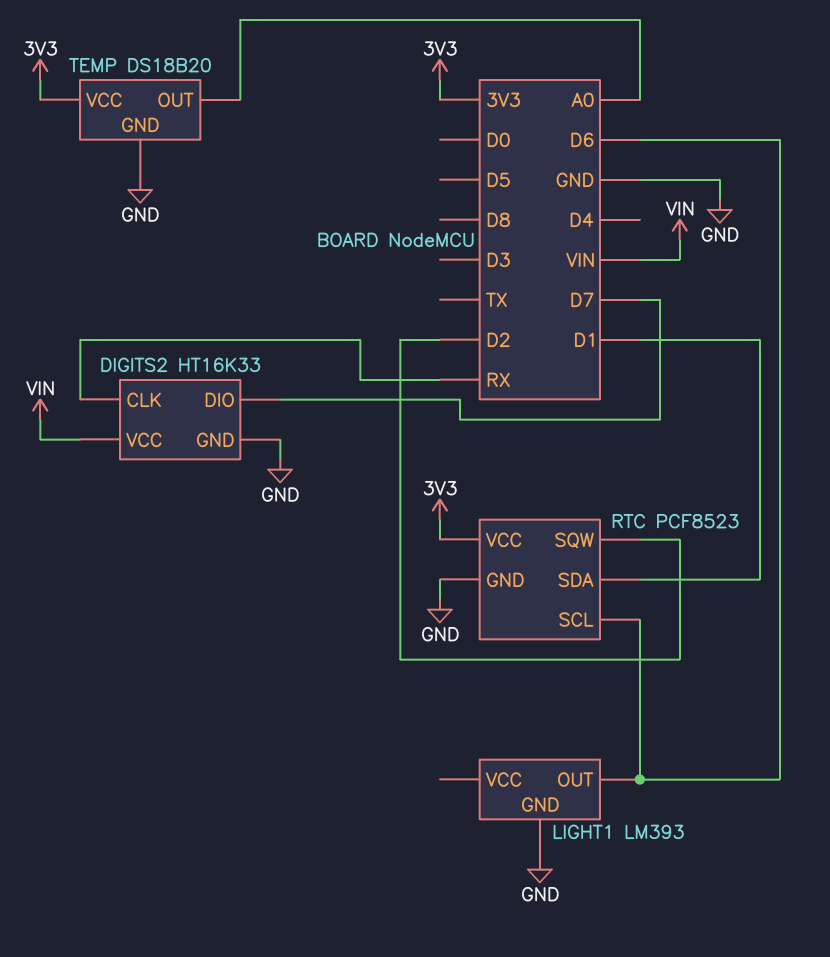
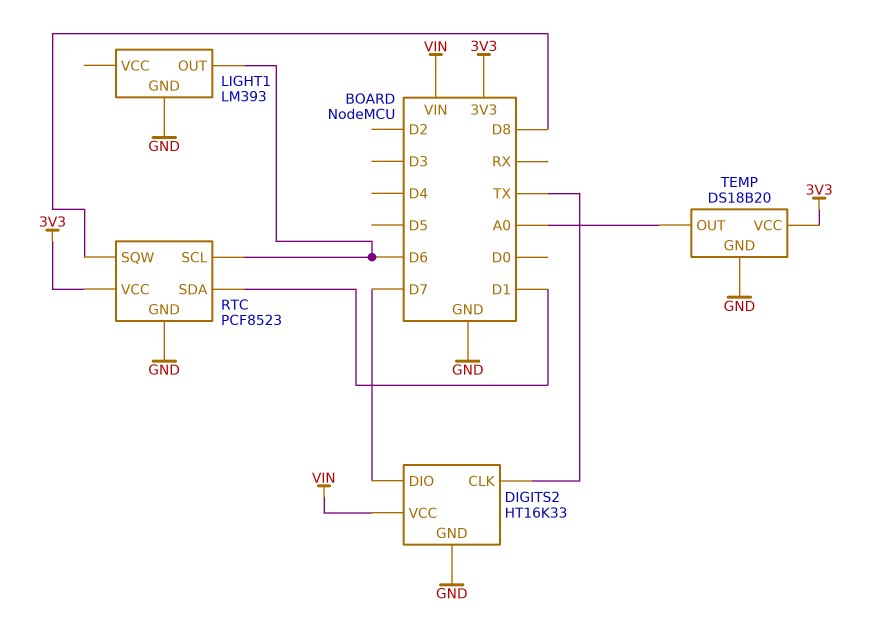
DIGITS2 pin CLK: RX -> TX
RTC pin SQW: D2 -> D8

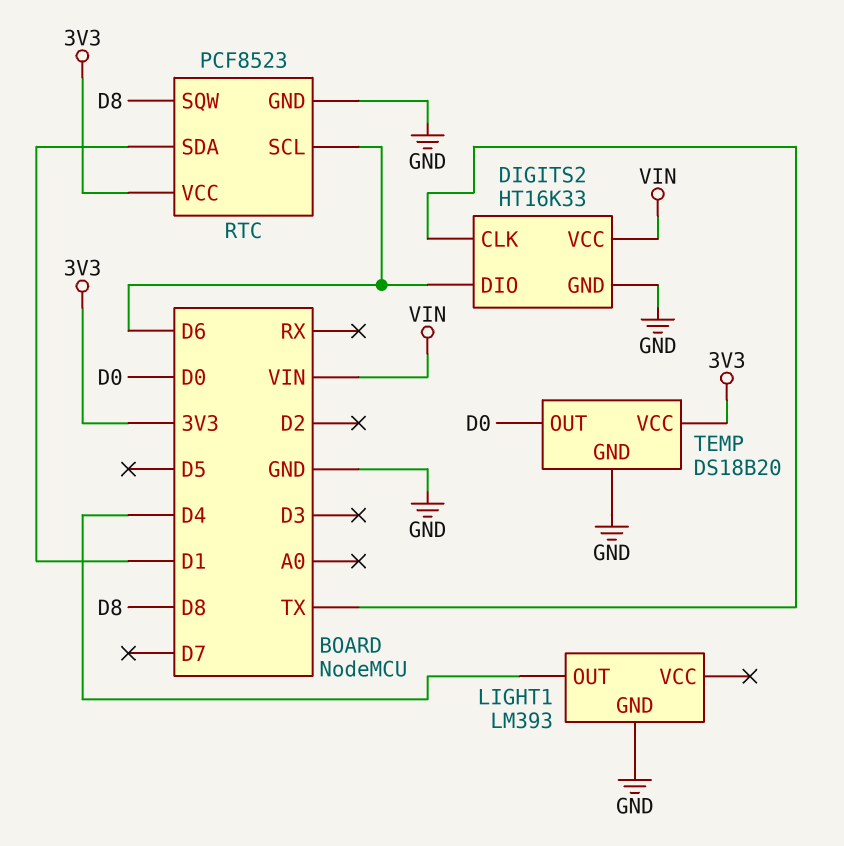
DIGITS2 pin DIO: D7 -> D6
LIGHT1 pin OUT: D6 -> D4
TEMP pin OUT: A0 -> D0

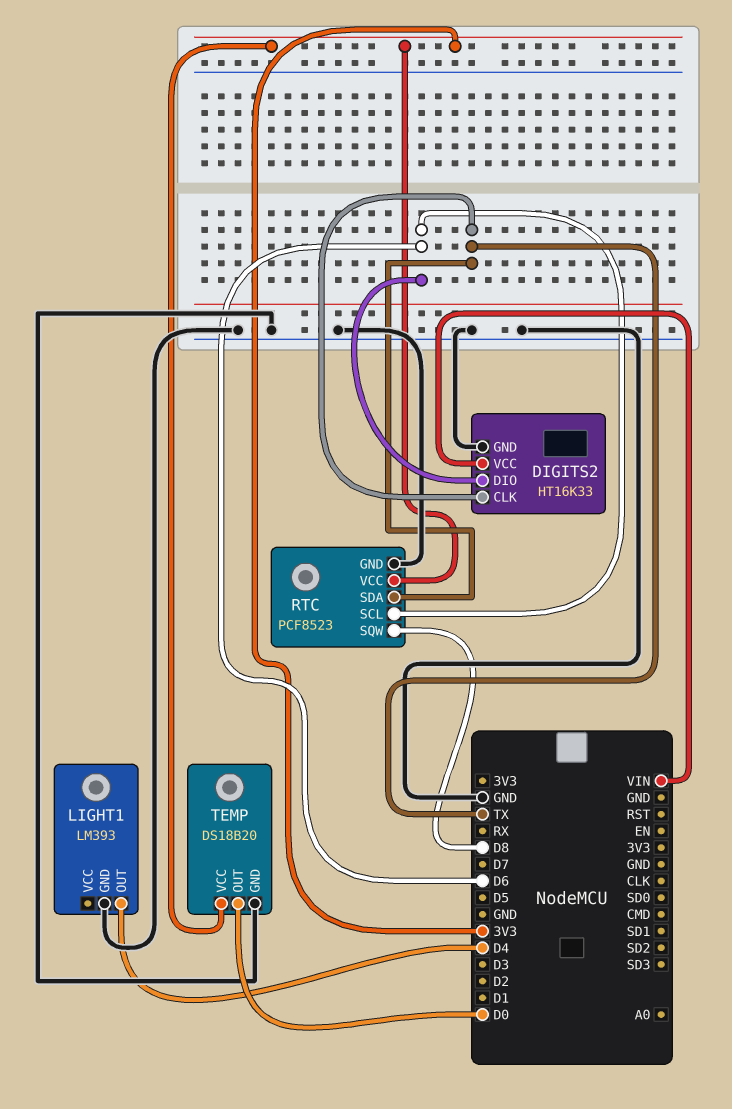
RTC pin SDA: D1 -> TX

